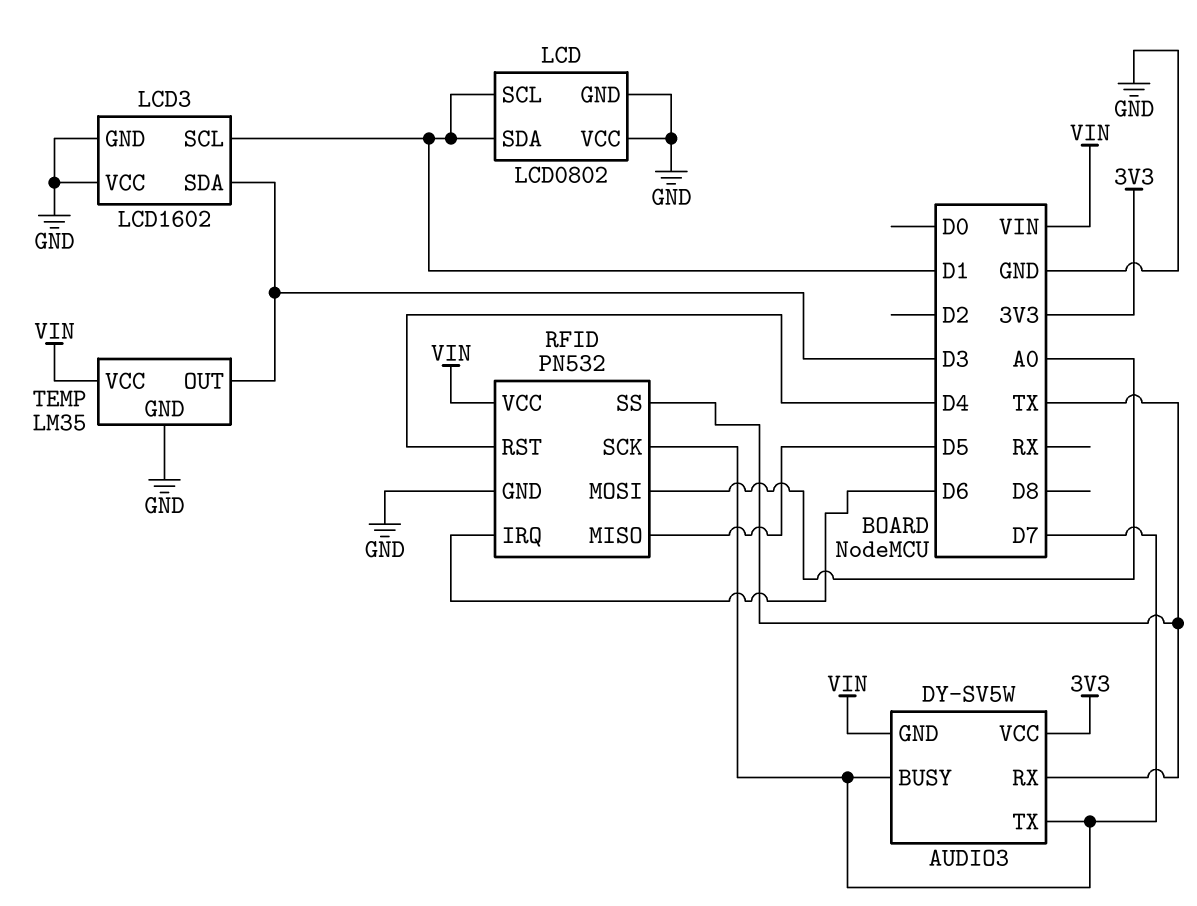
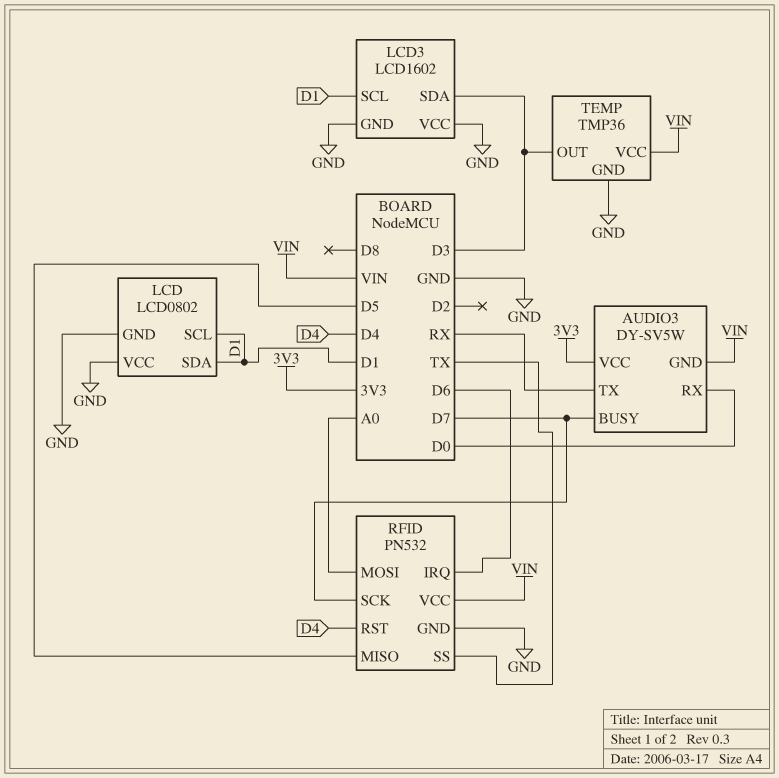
AUDIO3 pin RX: TX -> D0
AUDIO3 pin TX: D7 -> RX
TEMP: LM35 -> TMP36

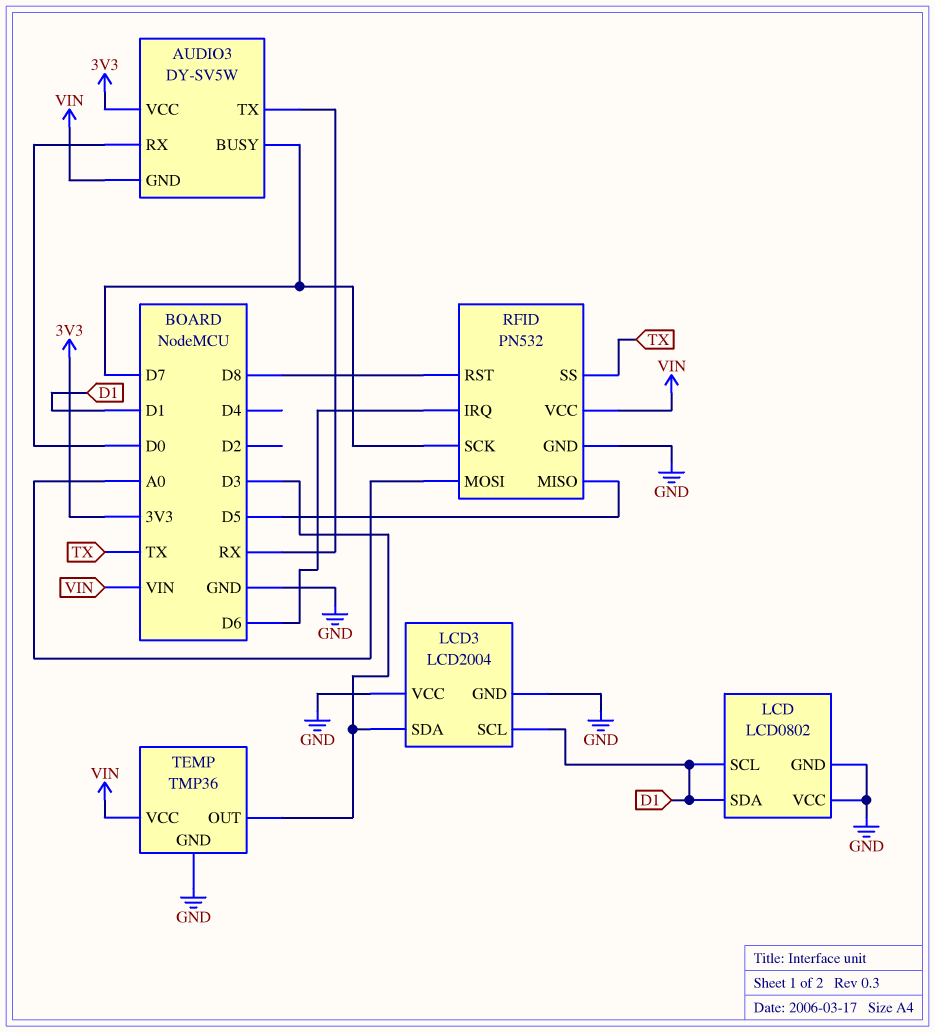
LCD3: LCD1602 -> LCD2004
RFID pin RST: D4 -> D8

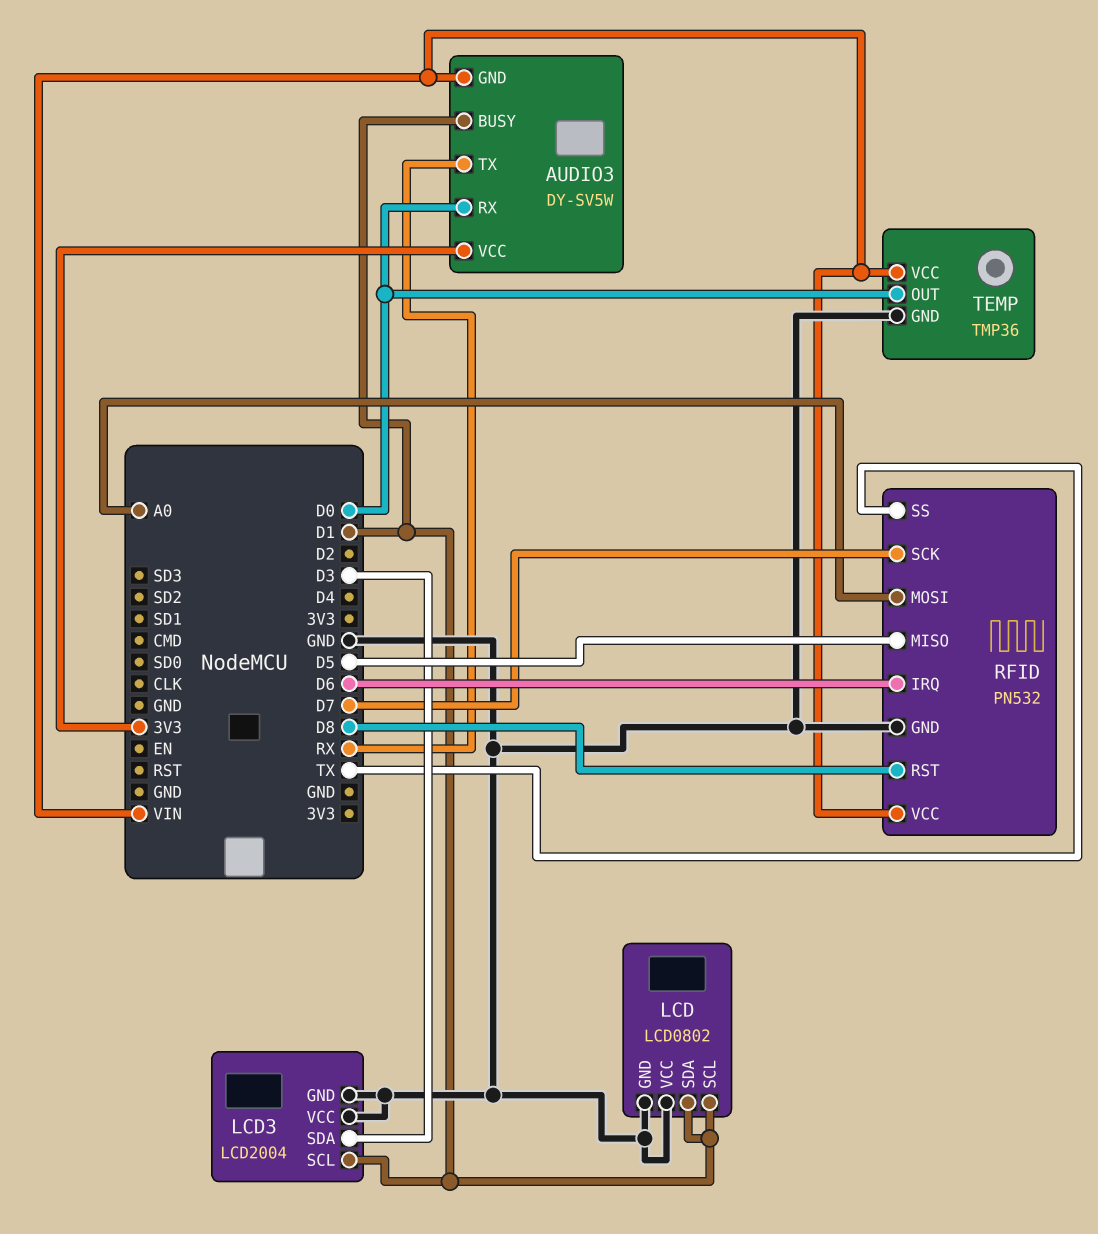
AUDIO3 pin BUSY: D7 -> D1
TEMP pin OUT: D3 -> D0

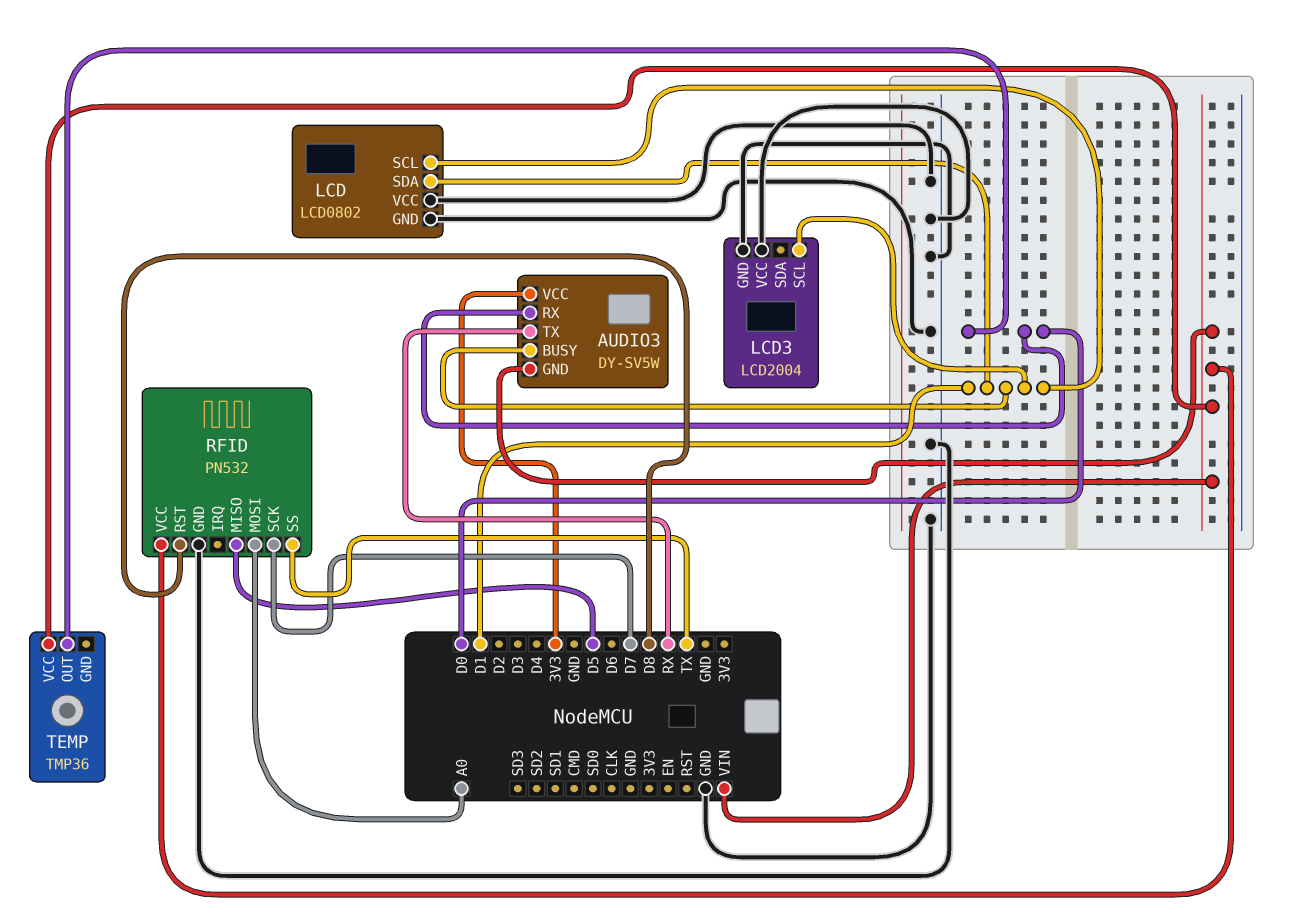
LCD3 pin SDA: D3 -> none
RFID pin IRQ: D6 -> none
TEMP pin GND: GND -> none

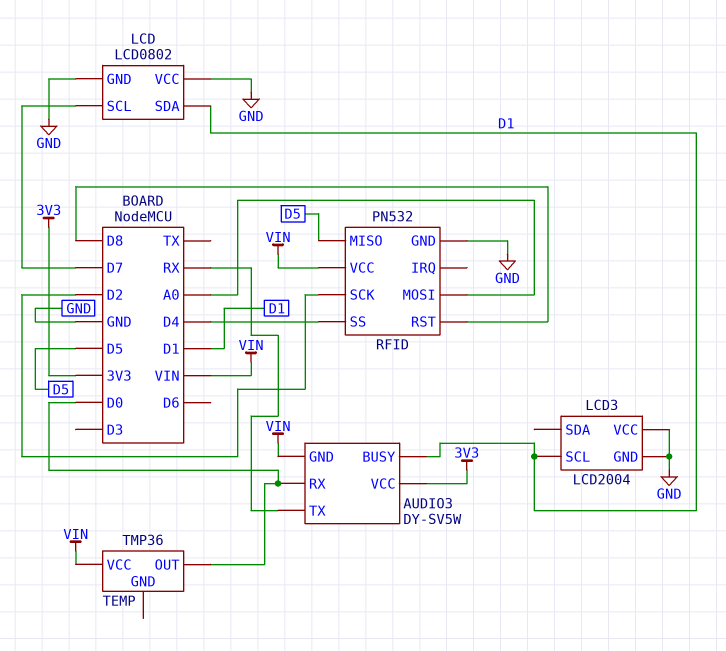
LCD pin SCL: D1 -> D7
RFID pin SCK: D7 -> D2
RFID pin SS: TX -> D4

